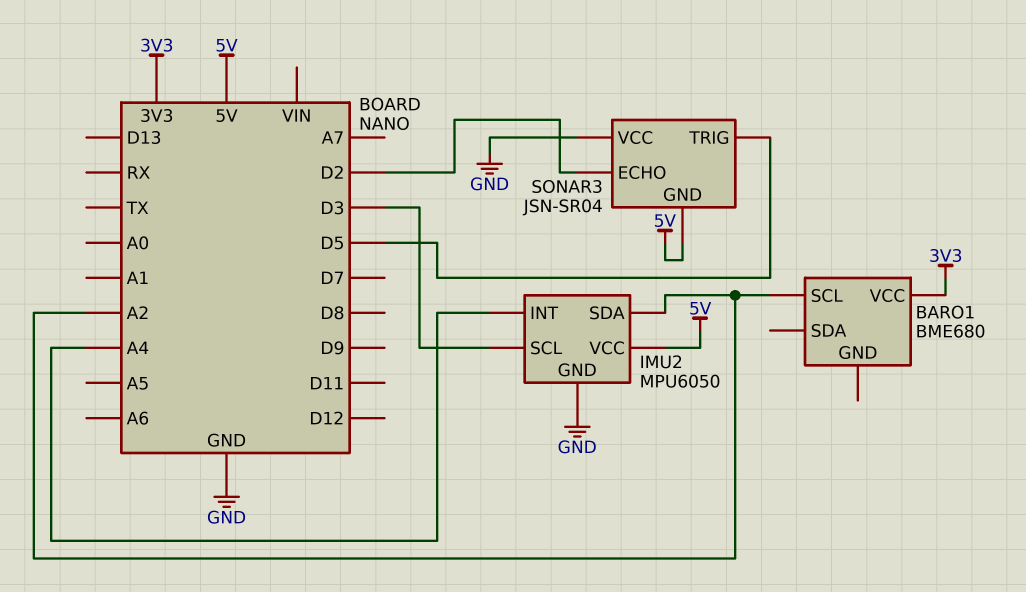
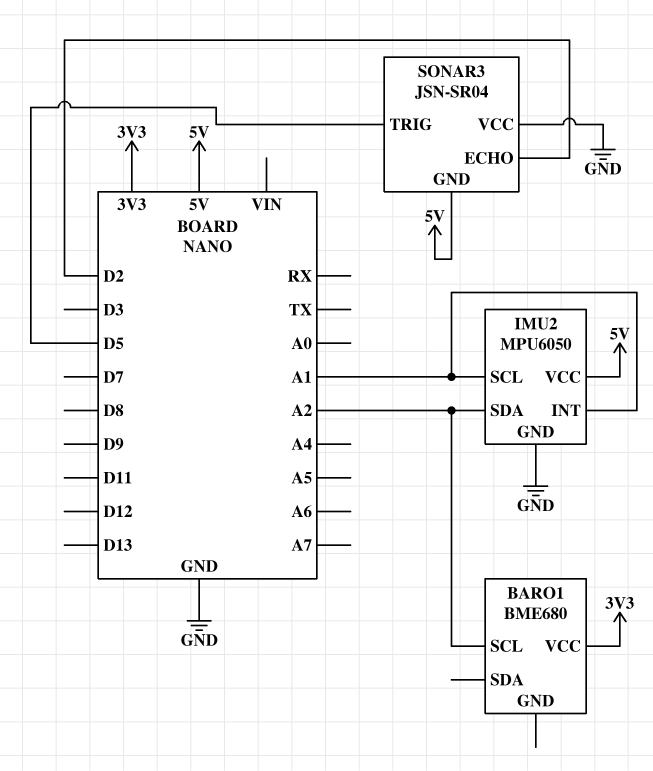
IMU2 pin INT: A4 -> A1
IMU2 pin SCL: D3 -> A1

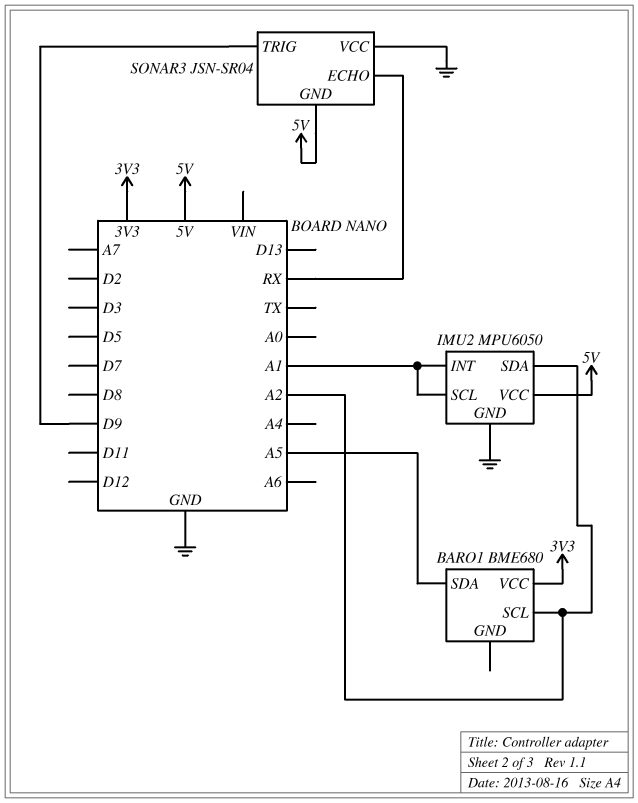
BARO1 pin SDA: none -> A5
SONAR3 pin ECHO: D2 -> RX
SONAR3 pin TRIG: D5 -> D9

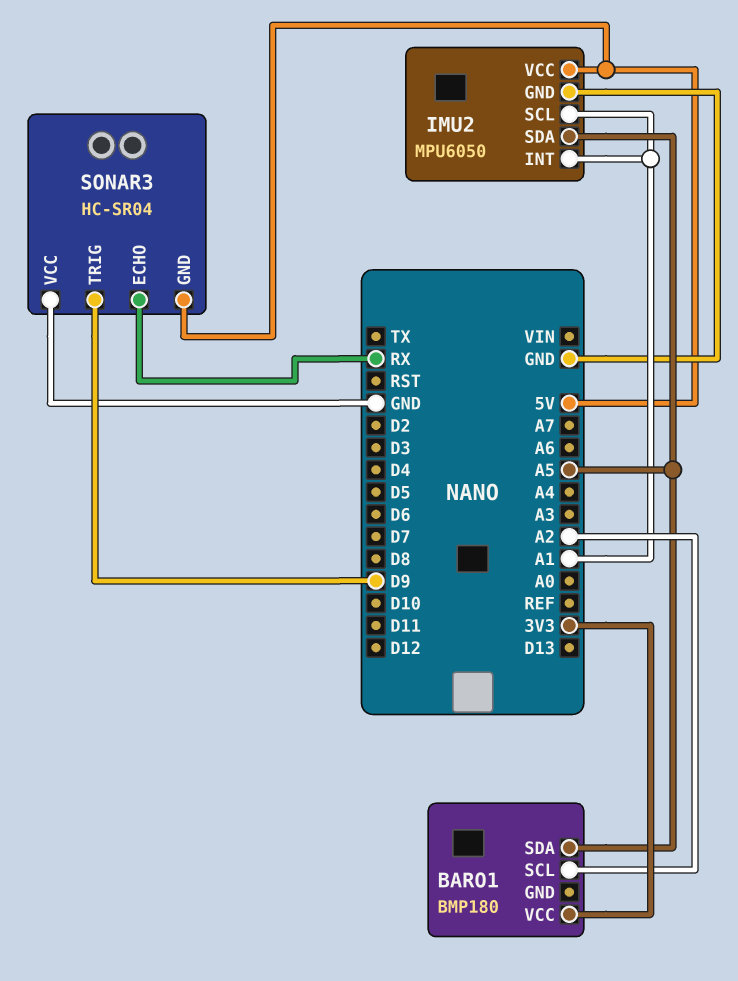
BARO1: BME680 -> BMP180
IMU2 pin SDA: A2 -> A5
SONAR3: JSN-SR04 -> HC-SR04

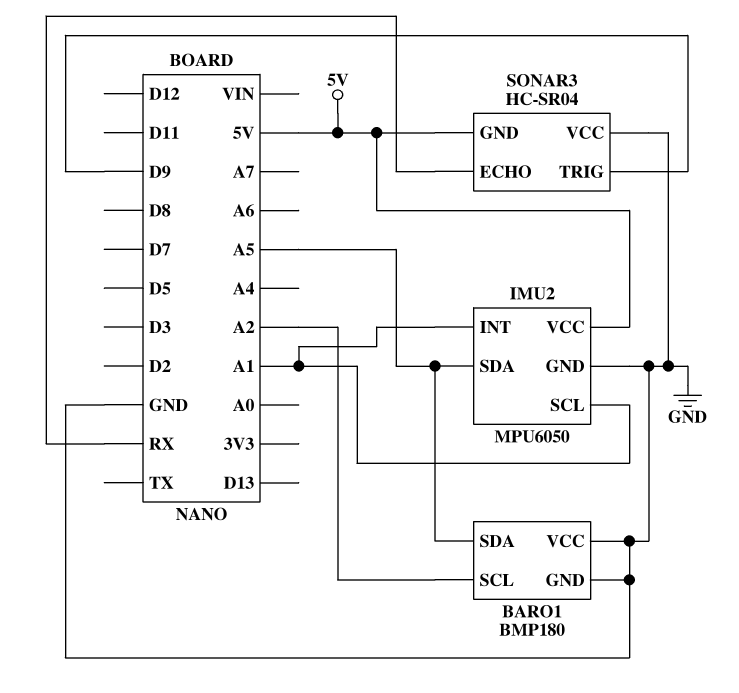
BARO1 pin GND: none -> GND
BARO1 pin VCC: 3V3 -> GND

